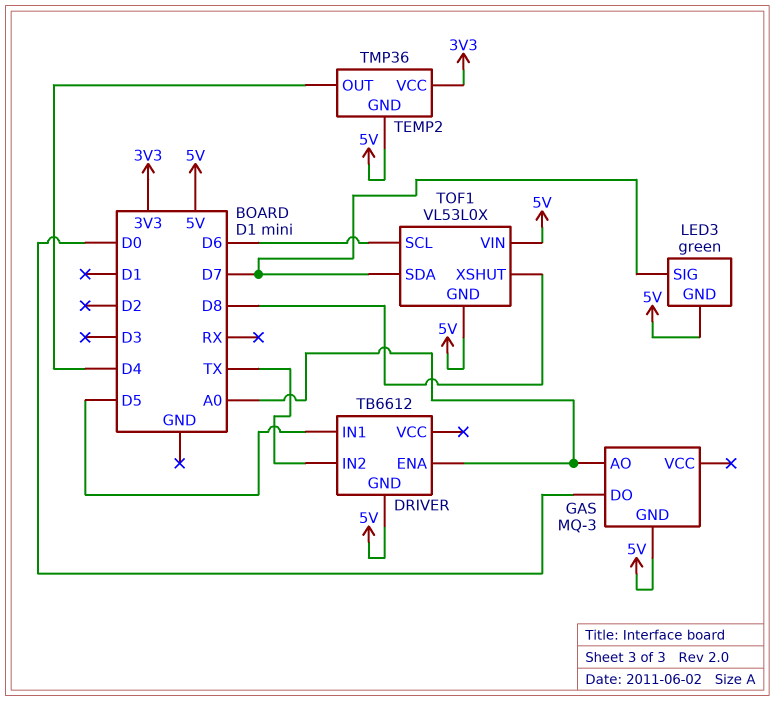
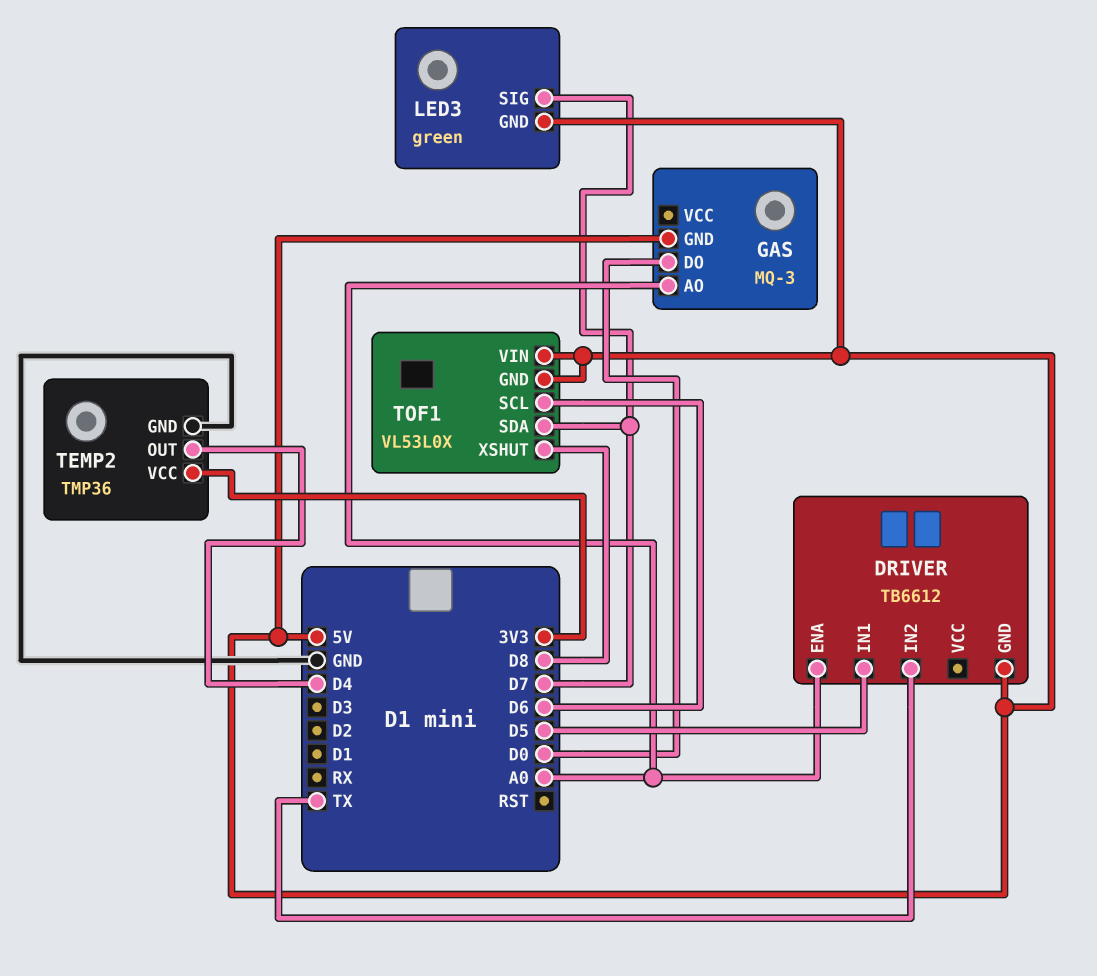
TEMP2 pin GND: 5V -> GND

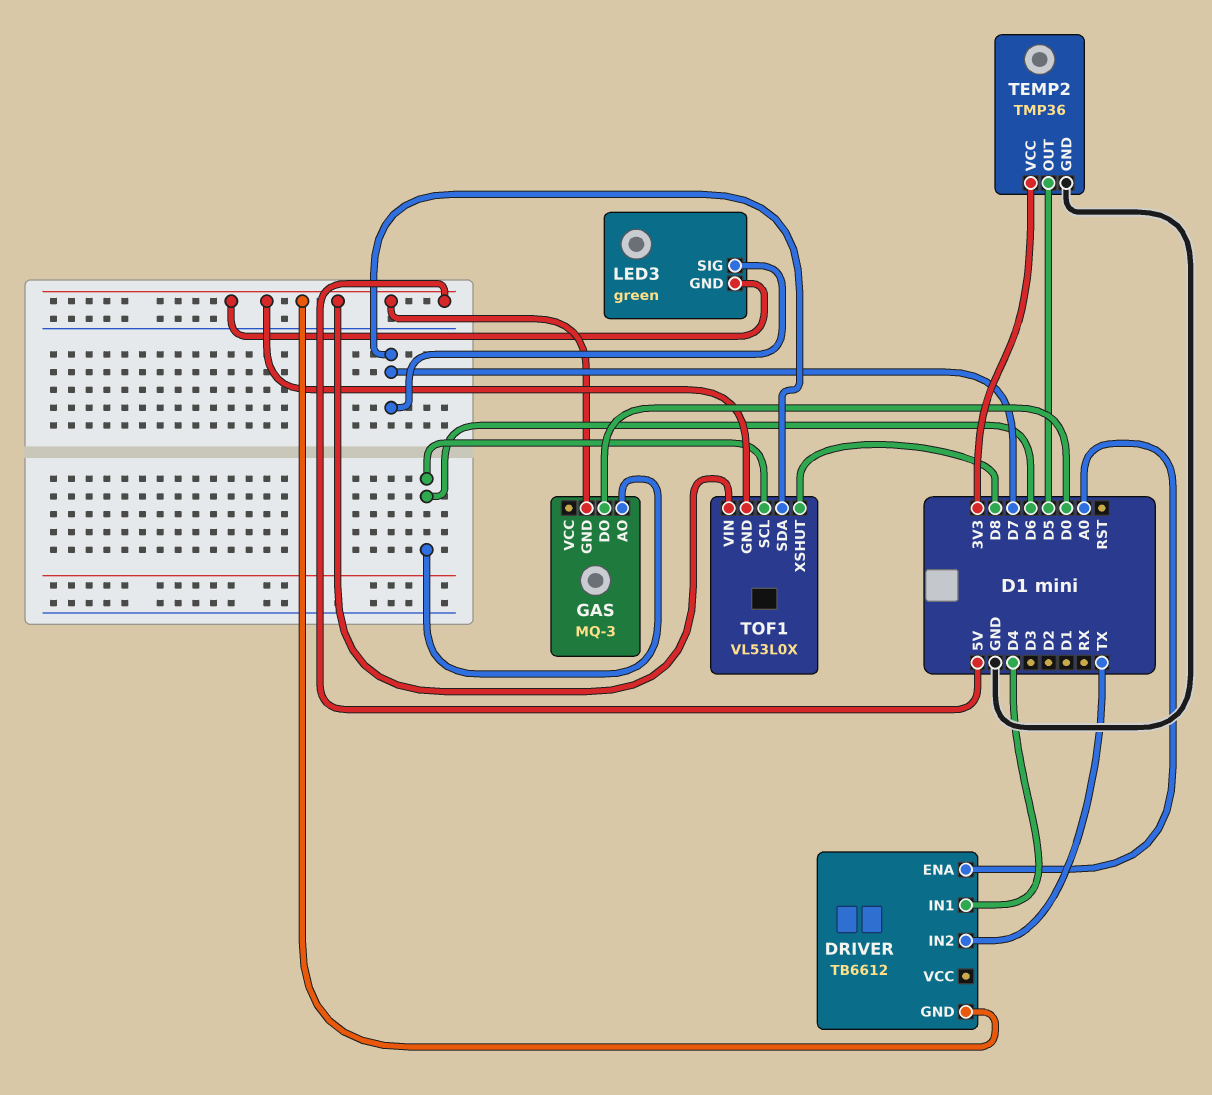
DRIVER pin IN1: D5 -> D4
GAS pin AO: A0 -> D6
TEMP2 pin OUT: D4 -> D5

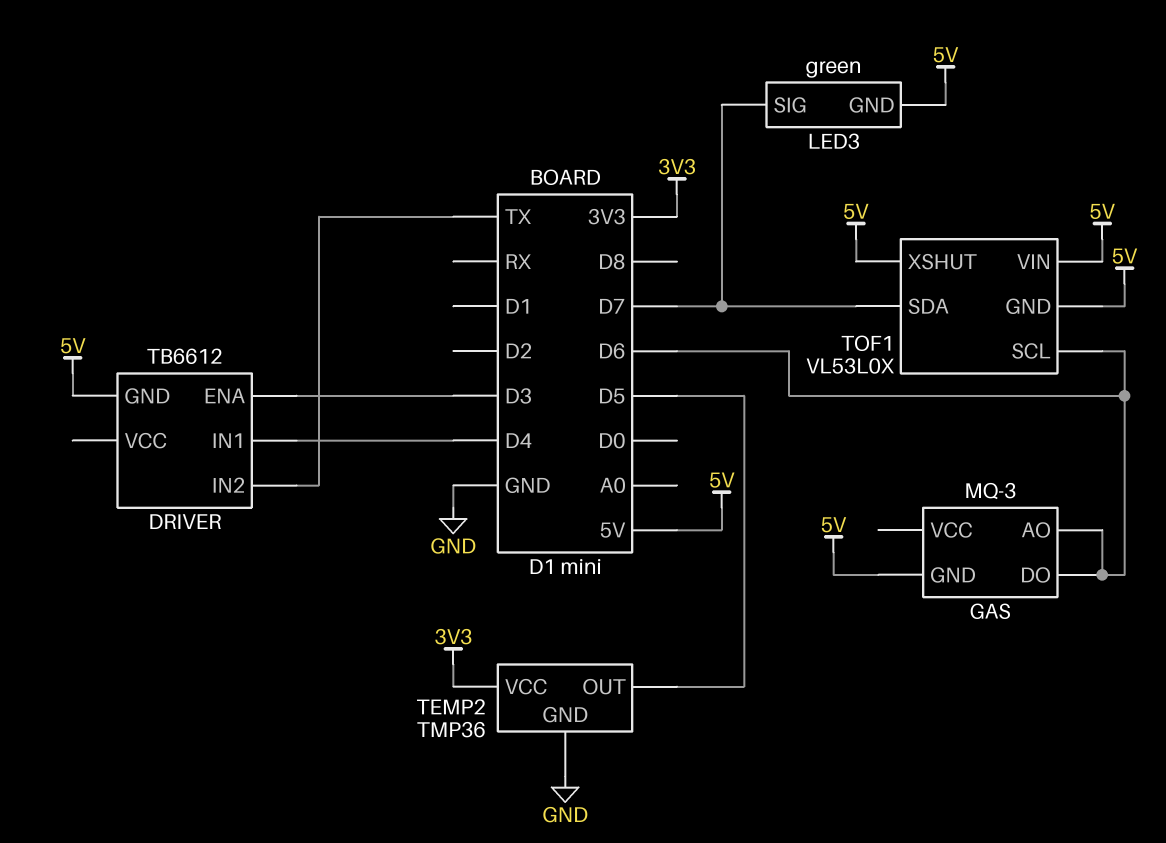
DRIVER pin ENA: A0 -> D3
GAS pin DO: D0 -> D6
TOF1 pin XSHUT: D8 -> 5V

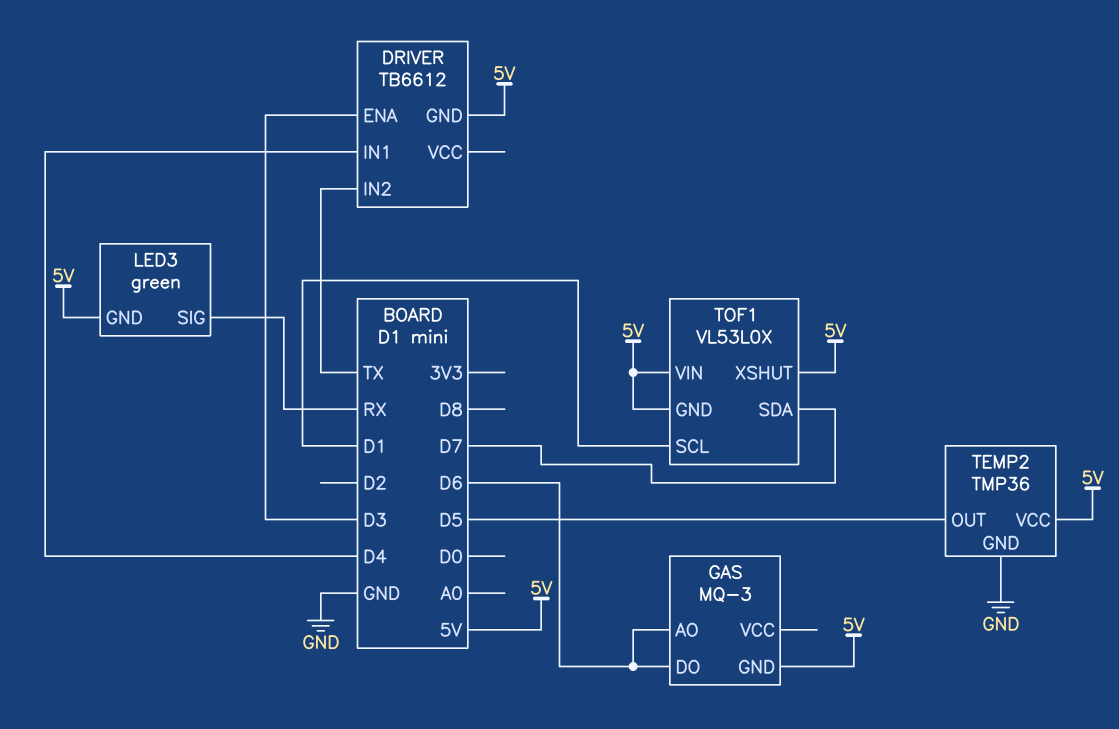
LED3 pin SIG: D7 -> RX
TEMP2 pin VCC: 3V3 -> 5V
TOF1 pin SCL: D6 -> D1

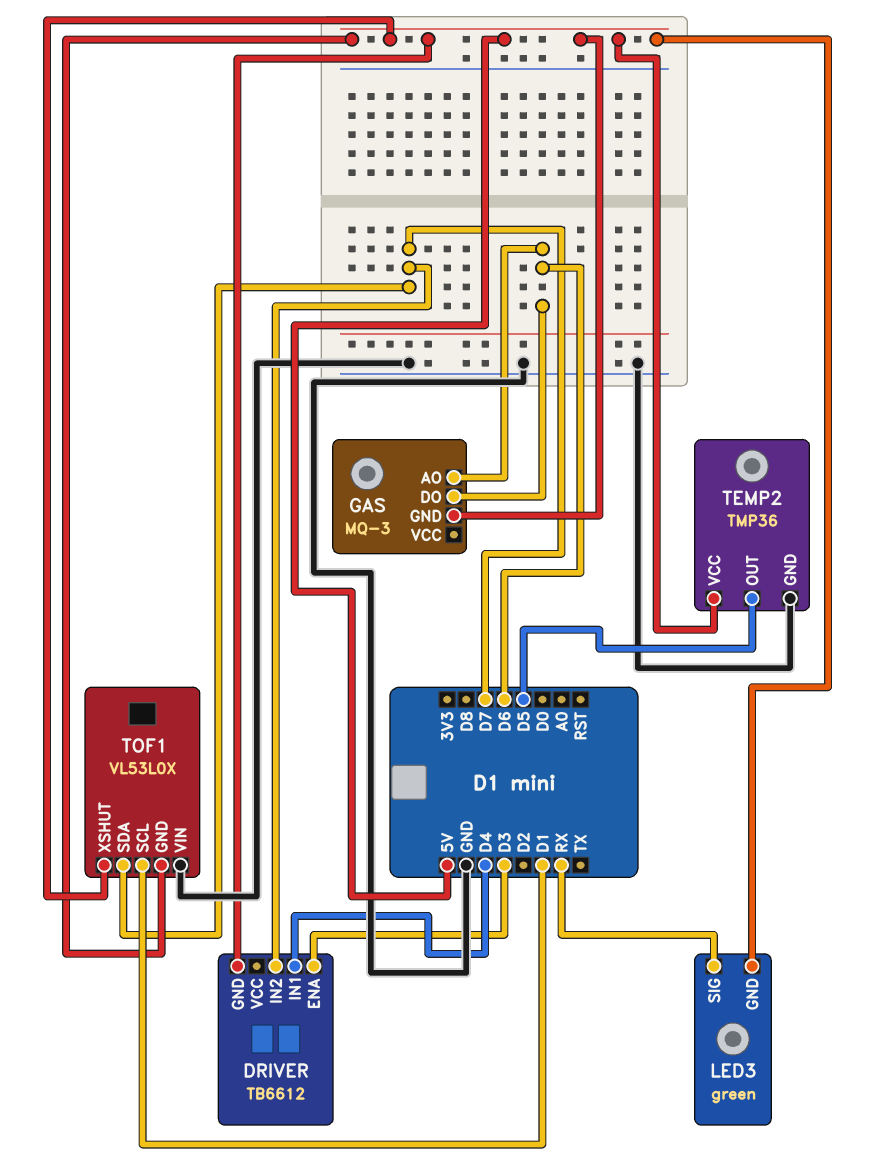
DRIVER pin IN2: TX -> D7
TOF1 pin VIN: 5V -> GND

